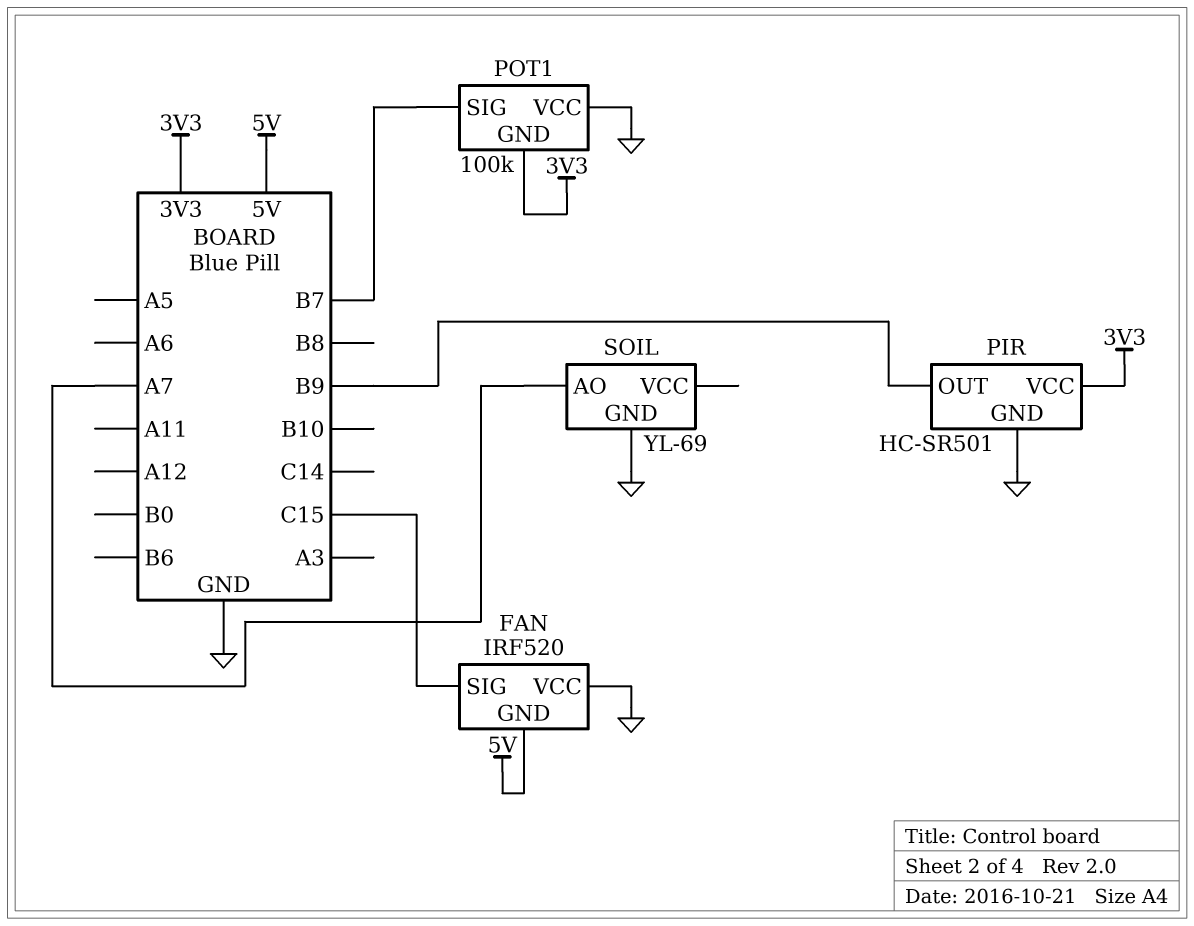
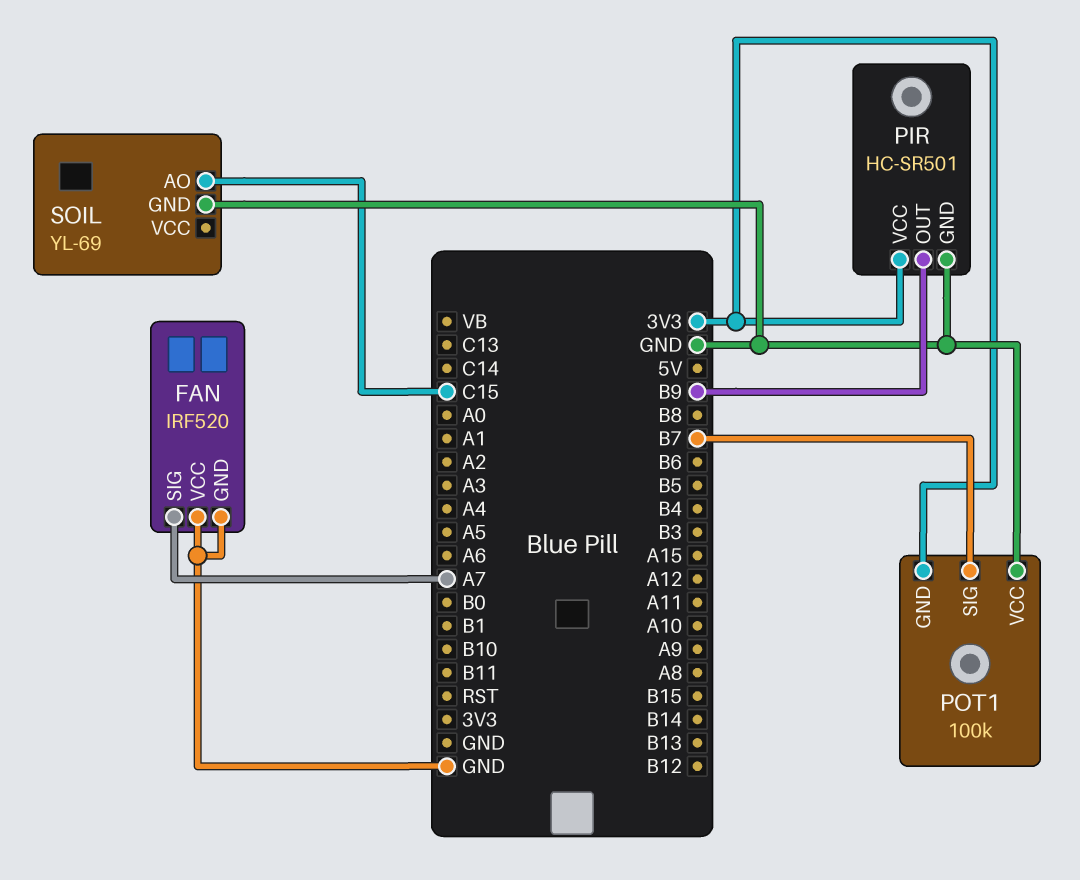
FAN pin GND: 5V -> GND
FAN pin SIG: C15 -> A7
SOIL pin AO: A7 -> C15

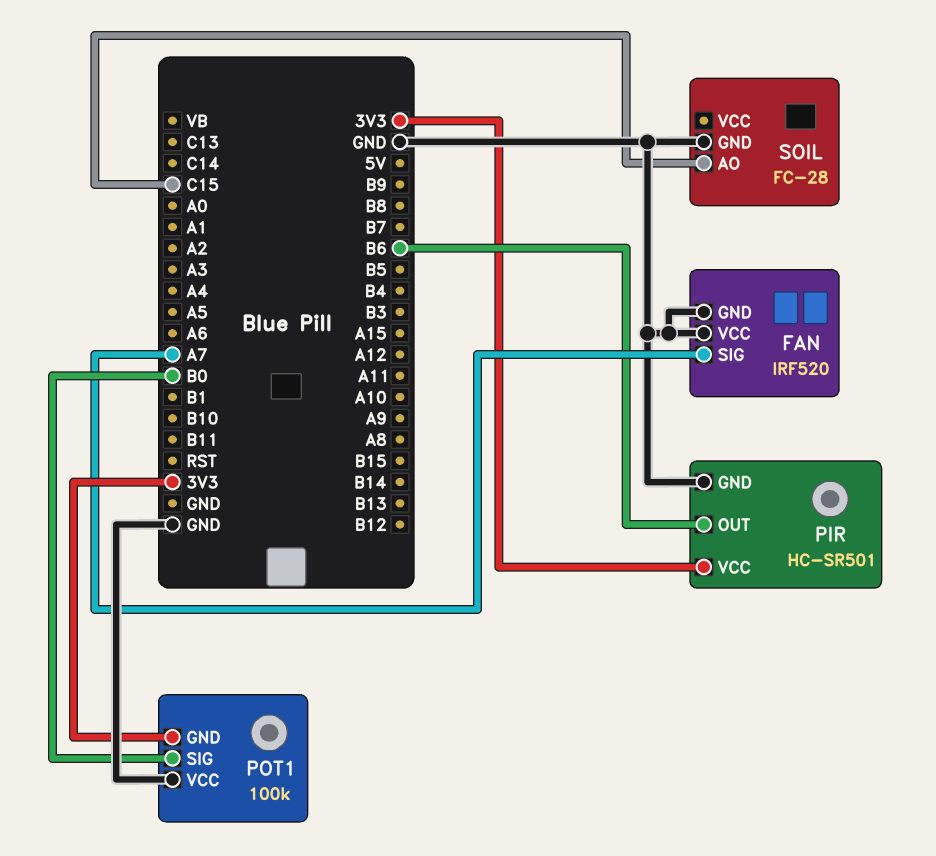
PIR pin OUT: B9 -> B6
POT1 pin SIG: B7 -> B0
SOIL: YL-69 -> FC-28

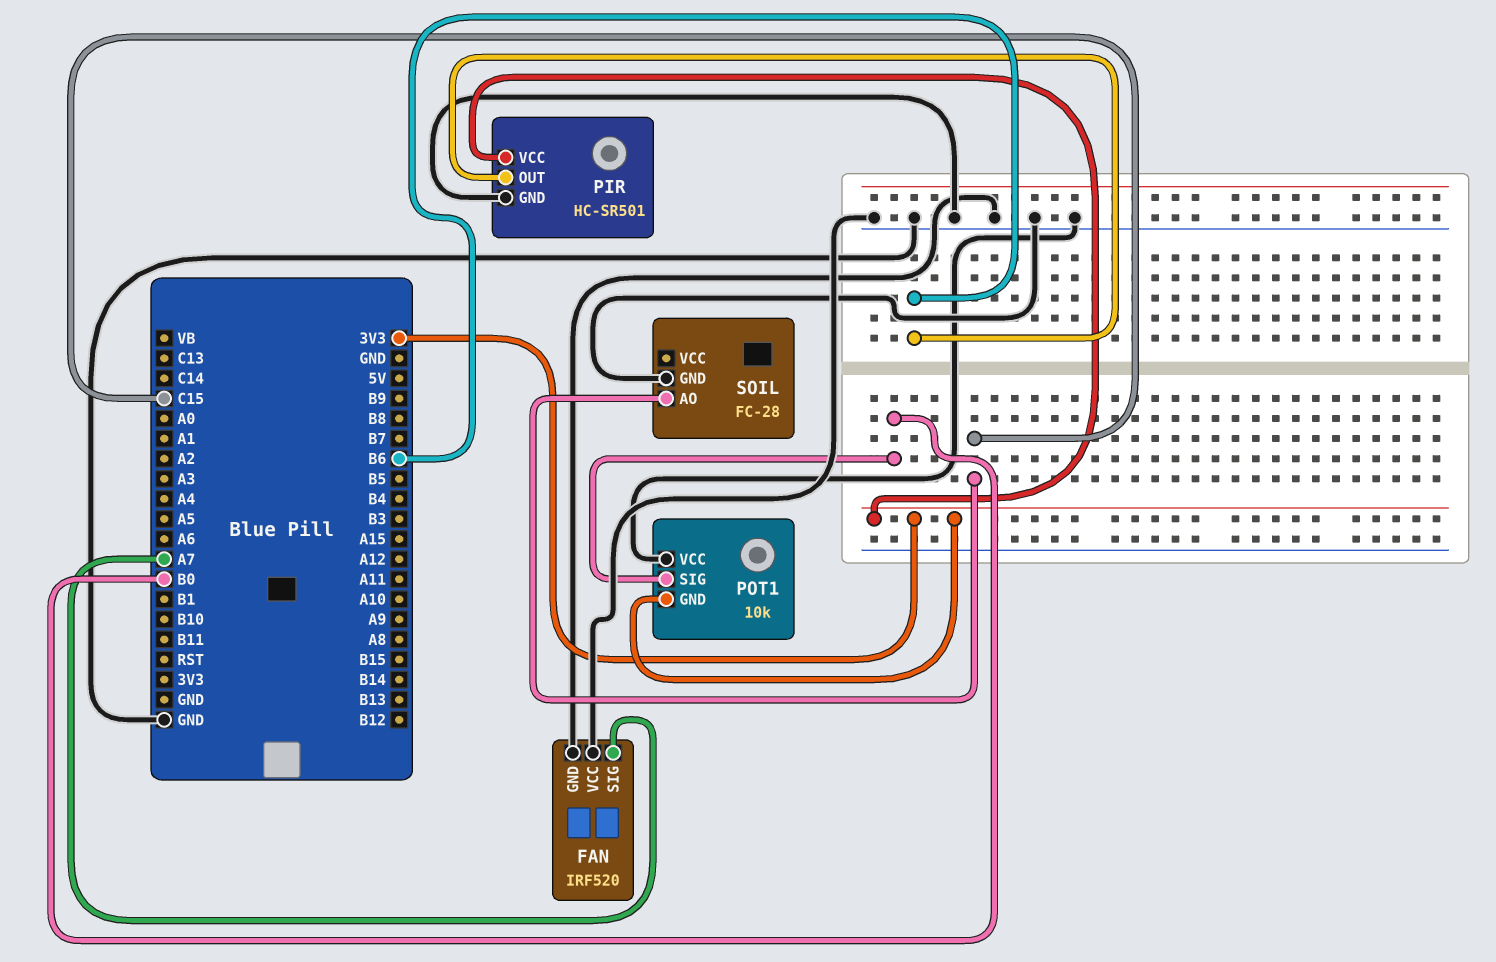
POT1: 100k -> 10k

